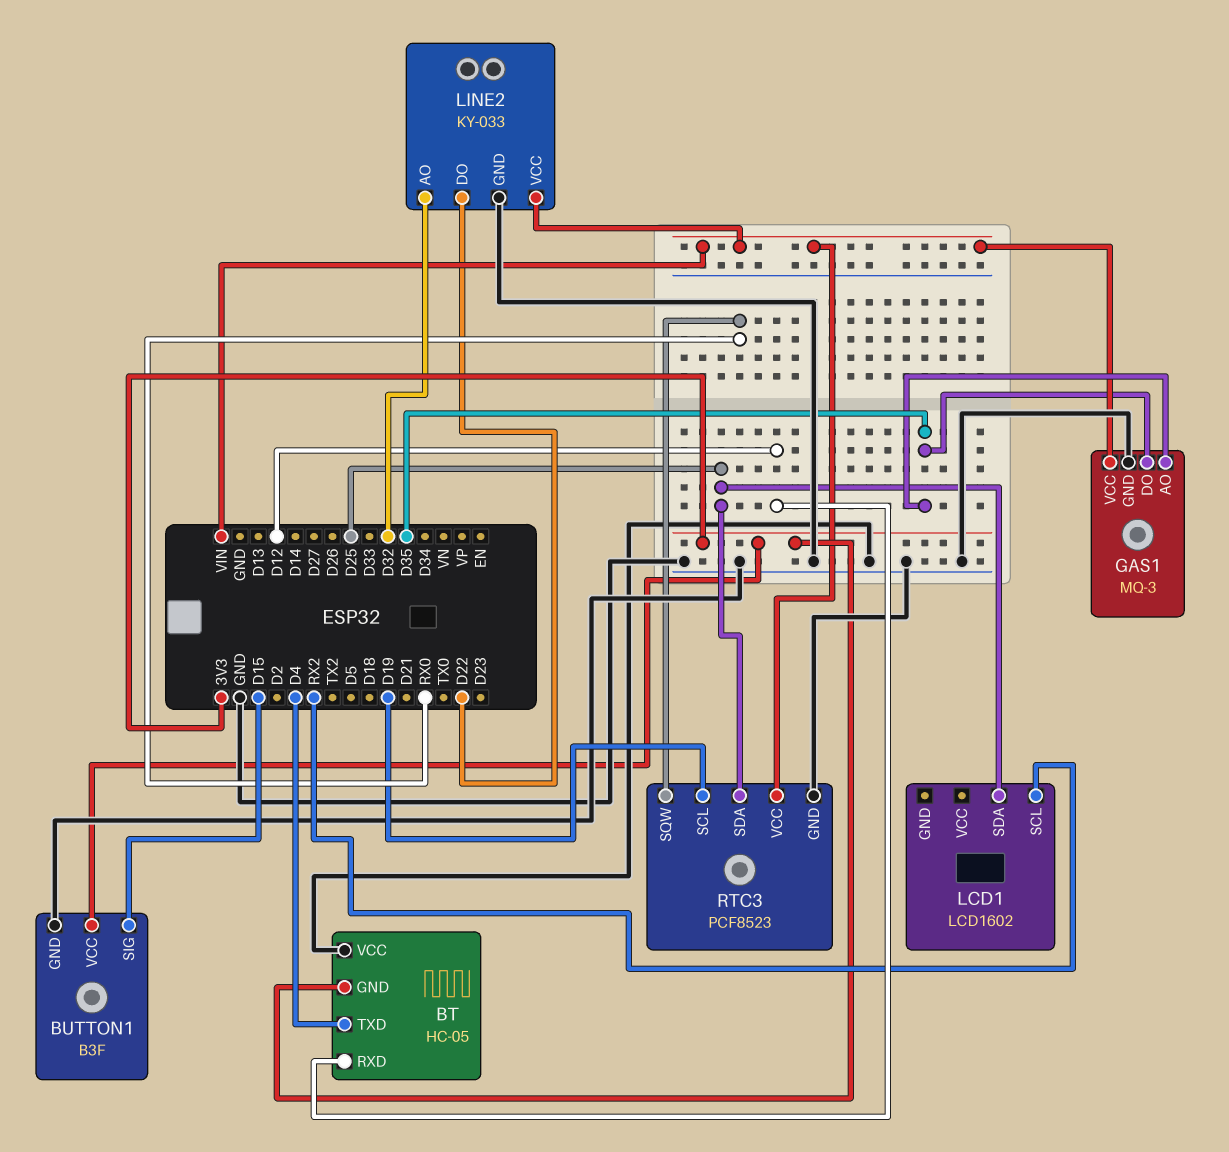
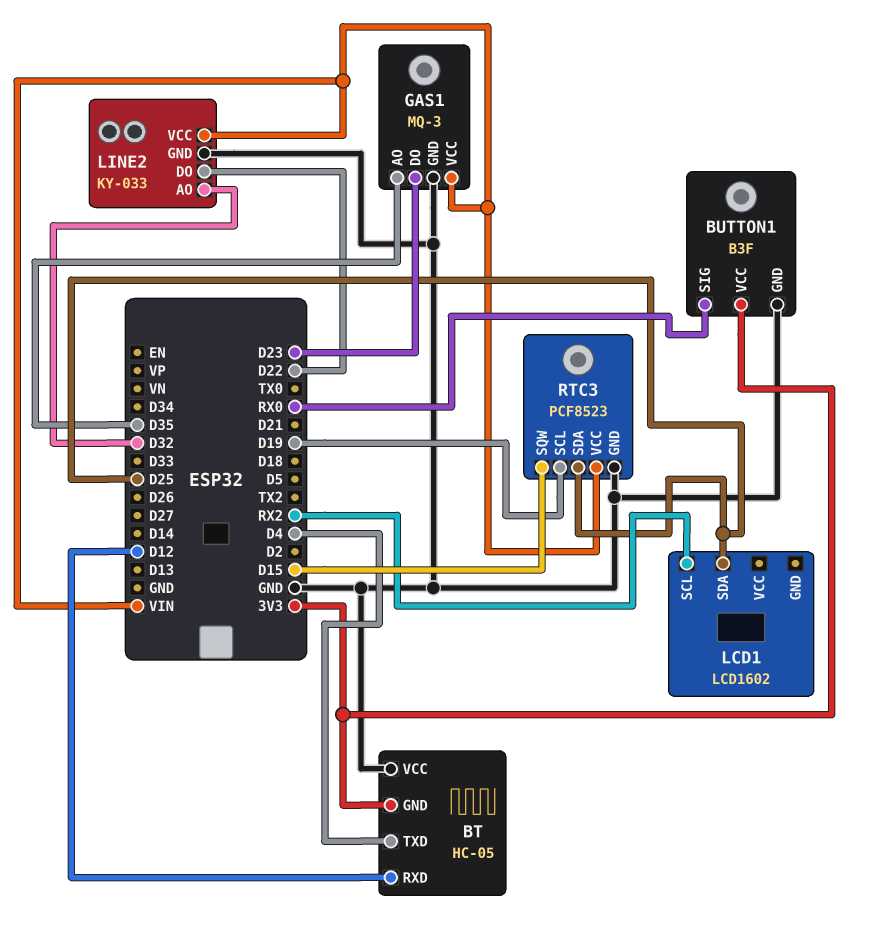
BUTTON1 pin SIG: D15 -> RX0
GAS1 pin DO: D35 -> D23
RTC3 pin SQW: RX0 -> D15

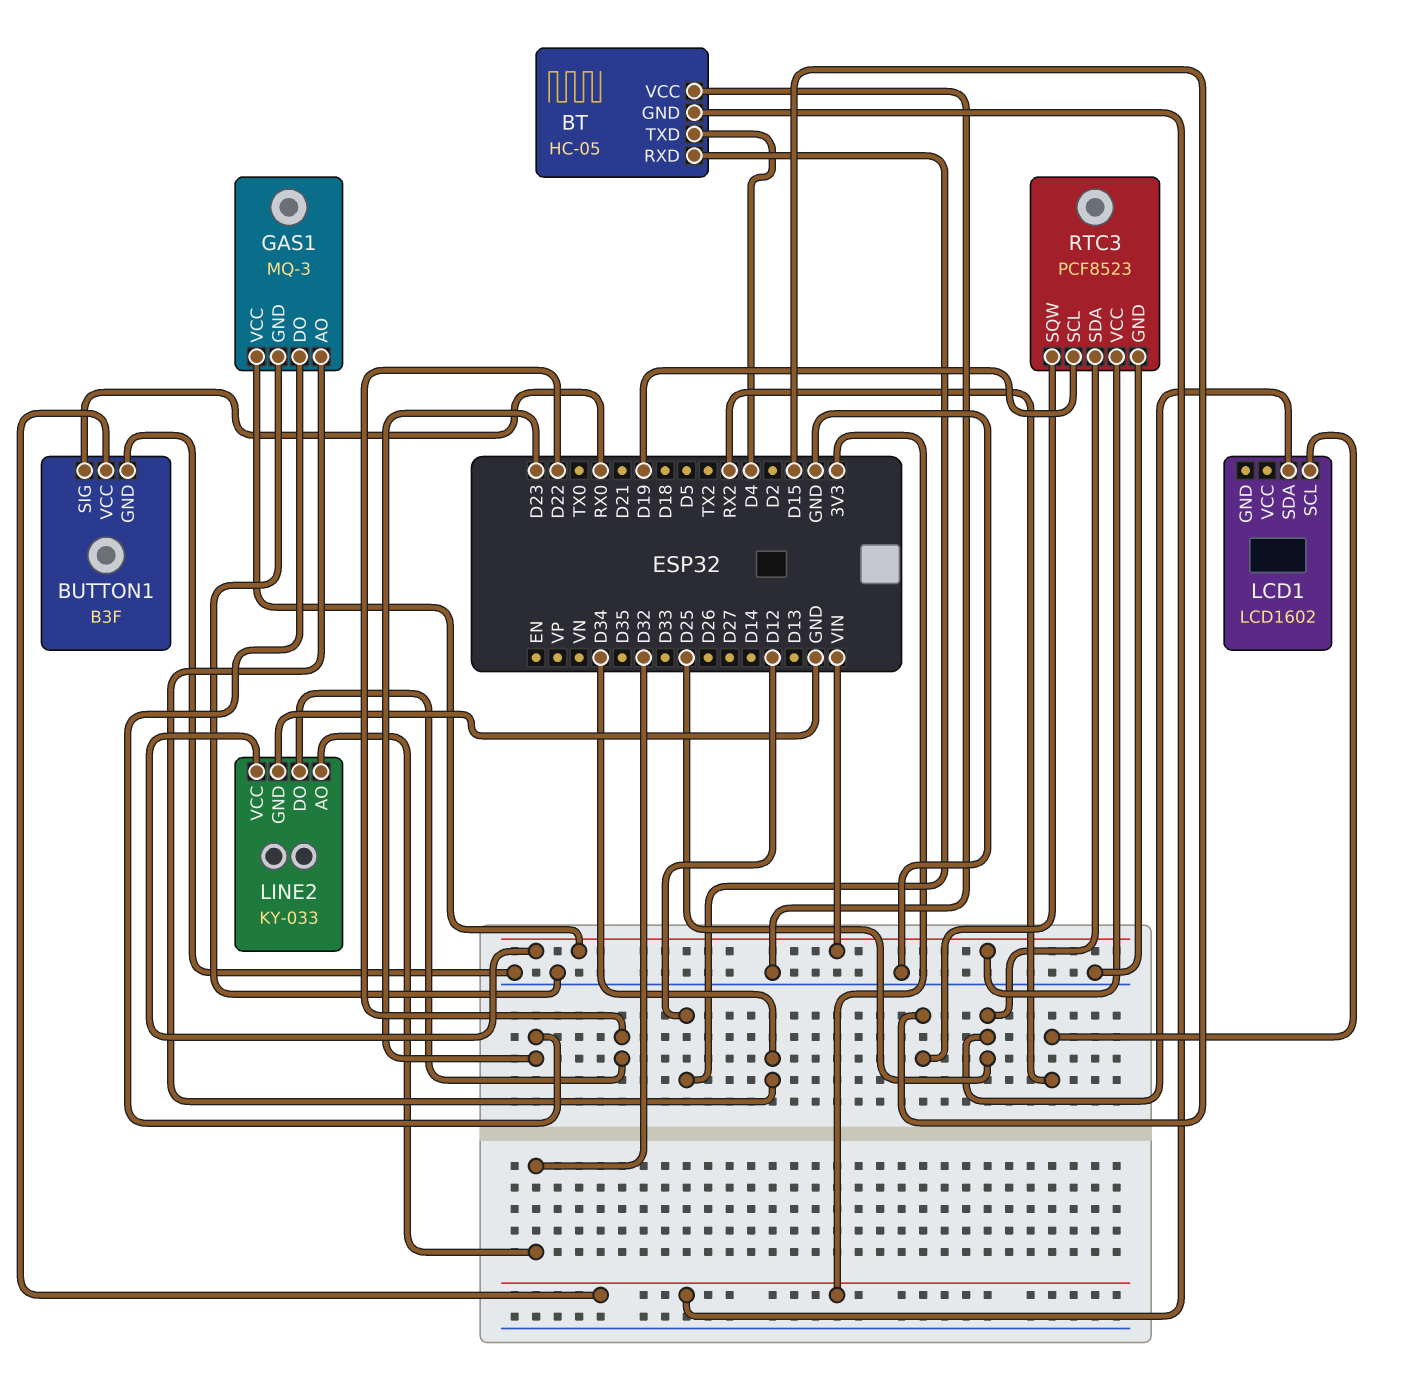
GAS1 pin AO: D35 -> D34

